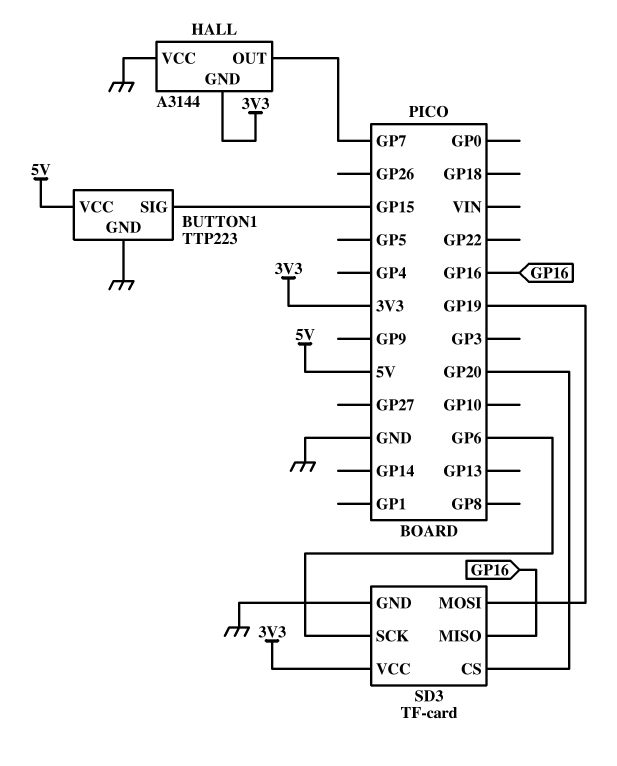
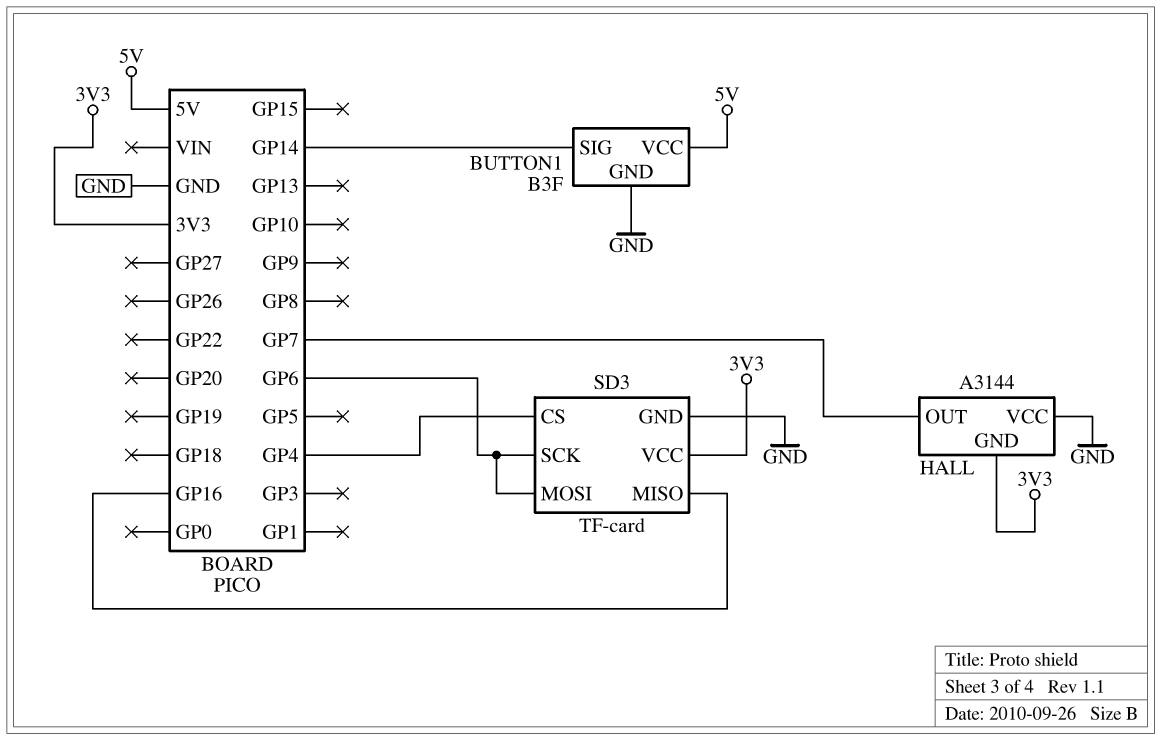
BUTTON1: TTP223 -> B3F
BUTTON1 pin SIG: GP15 -> GP14
SD3 pin CS: GP20 -> GP4
SD3 pin MOSI: GP19 -> GP6

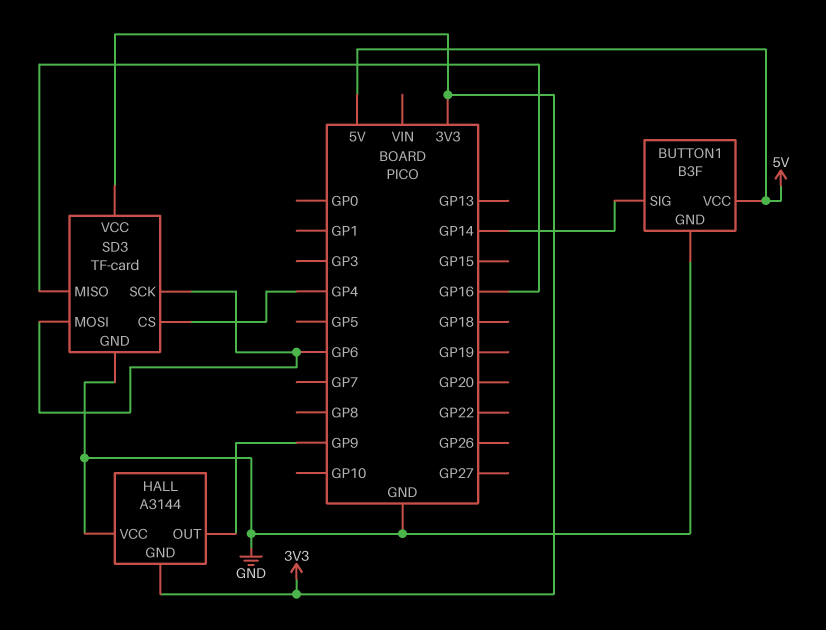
HALL pin OUT: GP7 -> GP9

